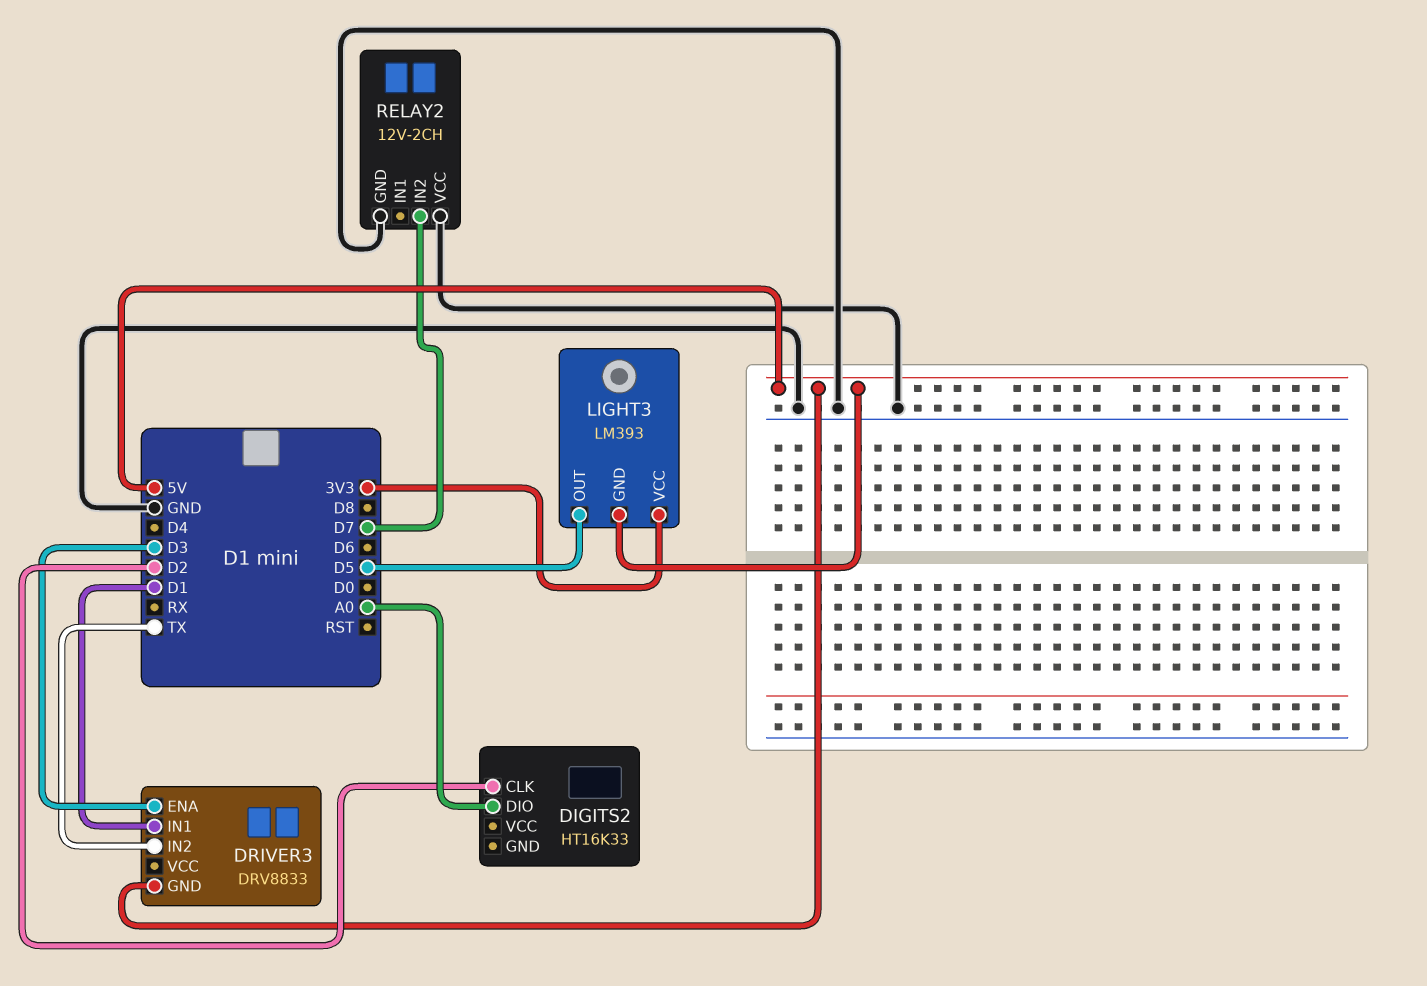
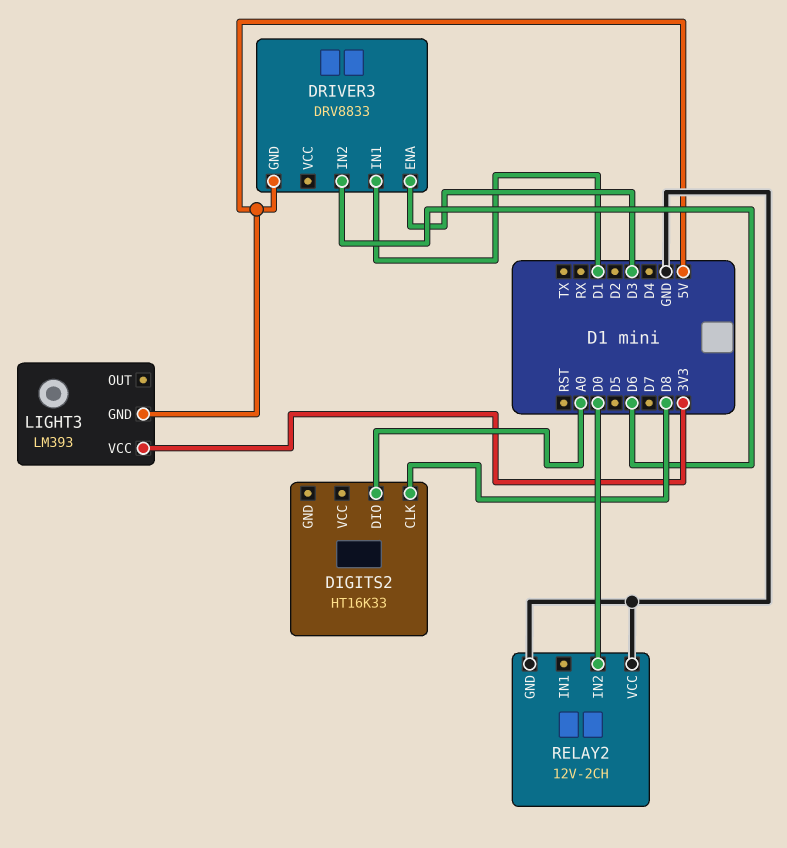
DIGITS2 pin CLK: D2 -> D8
DRIVER3 pin IN2: TX -> D6
LIGHT3 pin OUT: D5 -> none
RELAY2 pin IN2: D7 -> D0

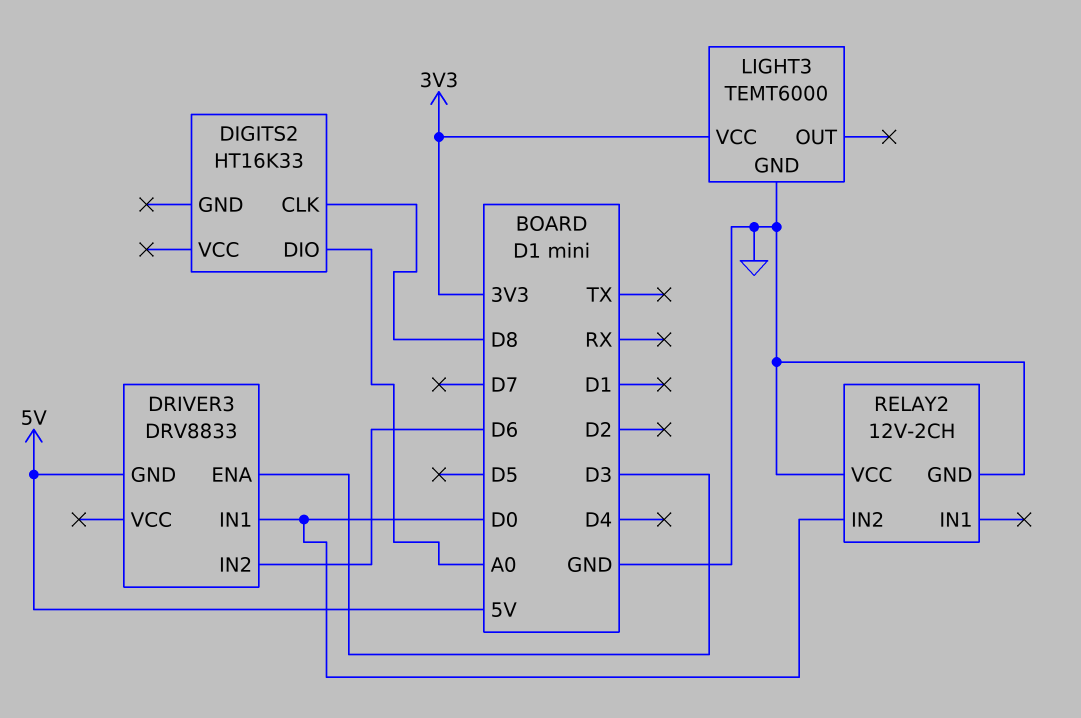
DRIVER3 pin IN1: D1 -> D0
LIGHT3: LM393 -> TEMT6000
LIGHT3 pin GND: 5V -> GND

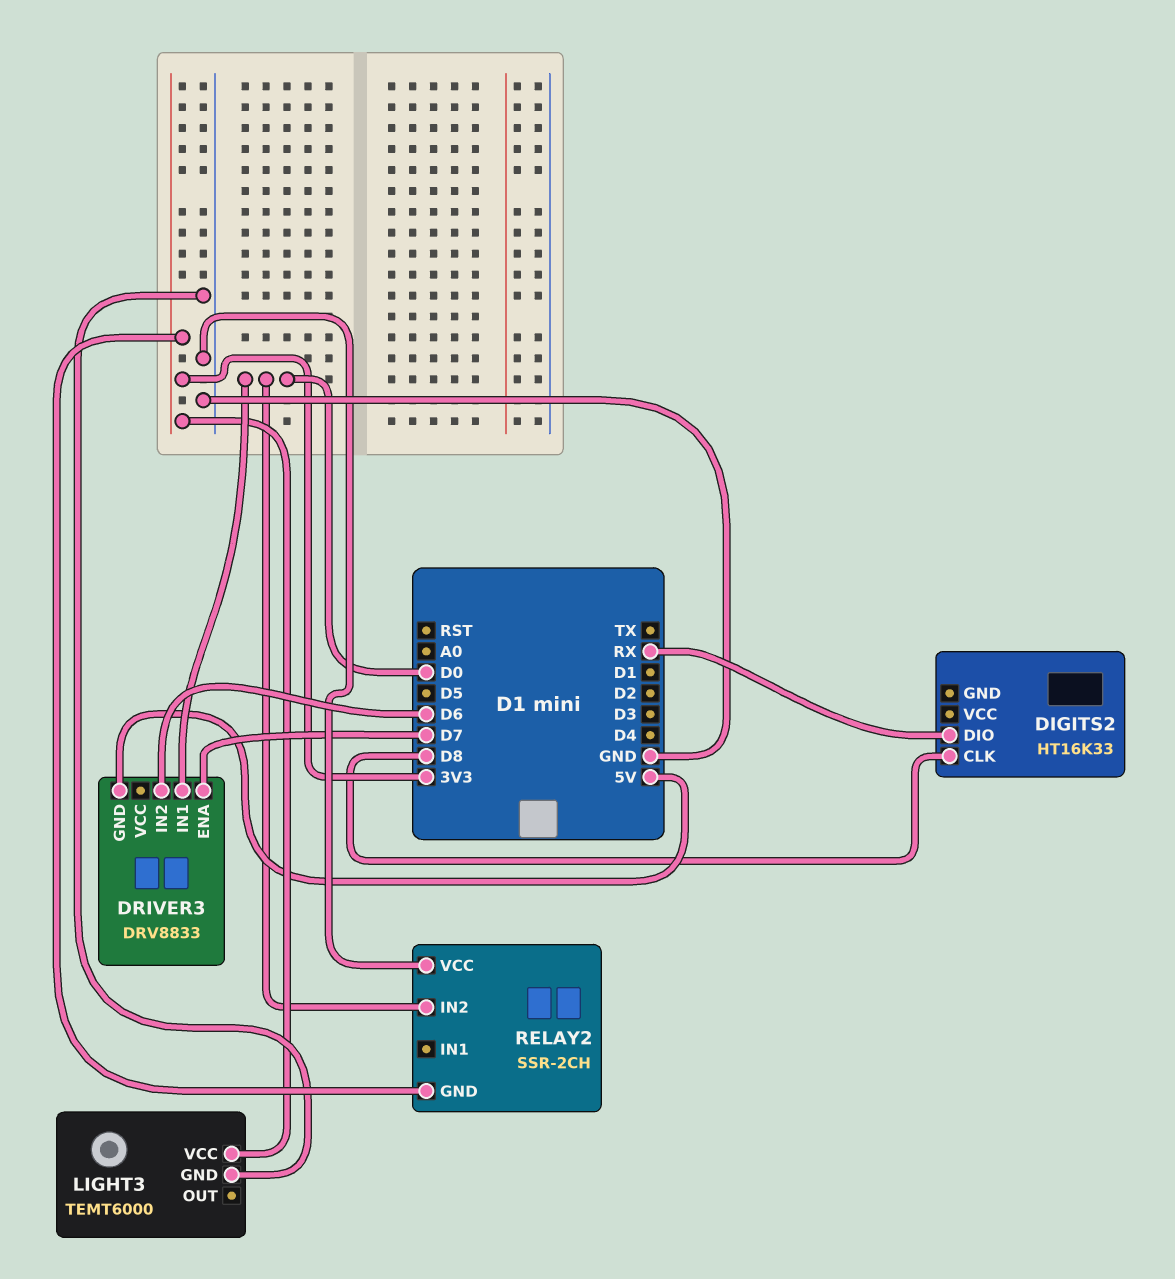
DIGITS2 pin DIO: A0 -> RX
DRIVER3 pin ENA: D3 -> D7
RELAY2: 12V-2CH -> SSR-2CH
RELAY2 pin GND: GND -> 3V3

